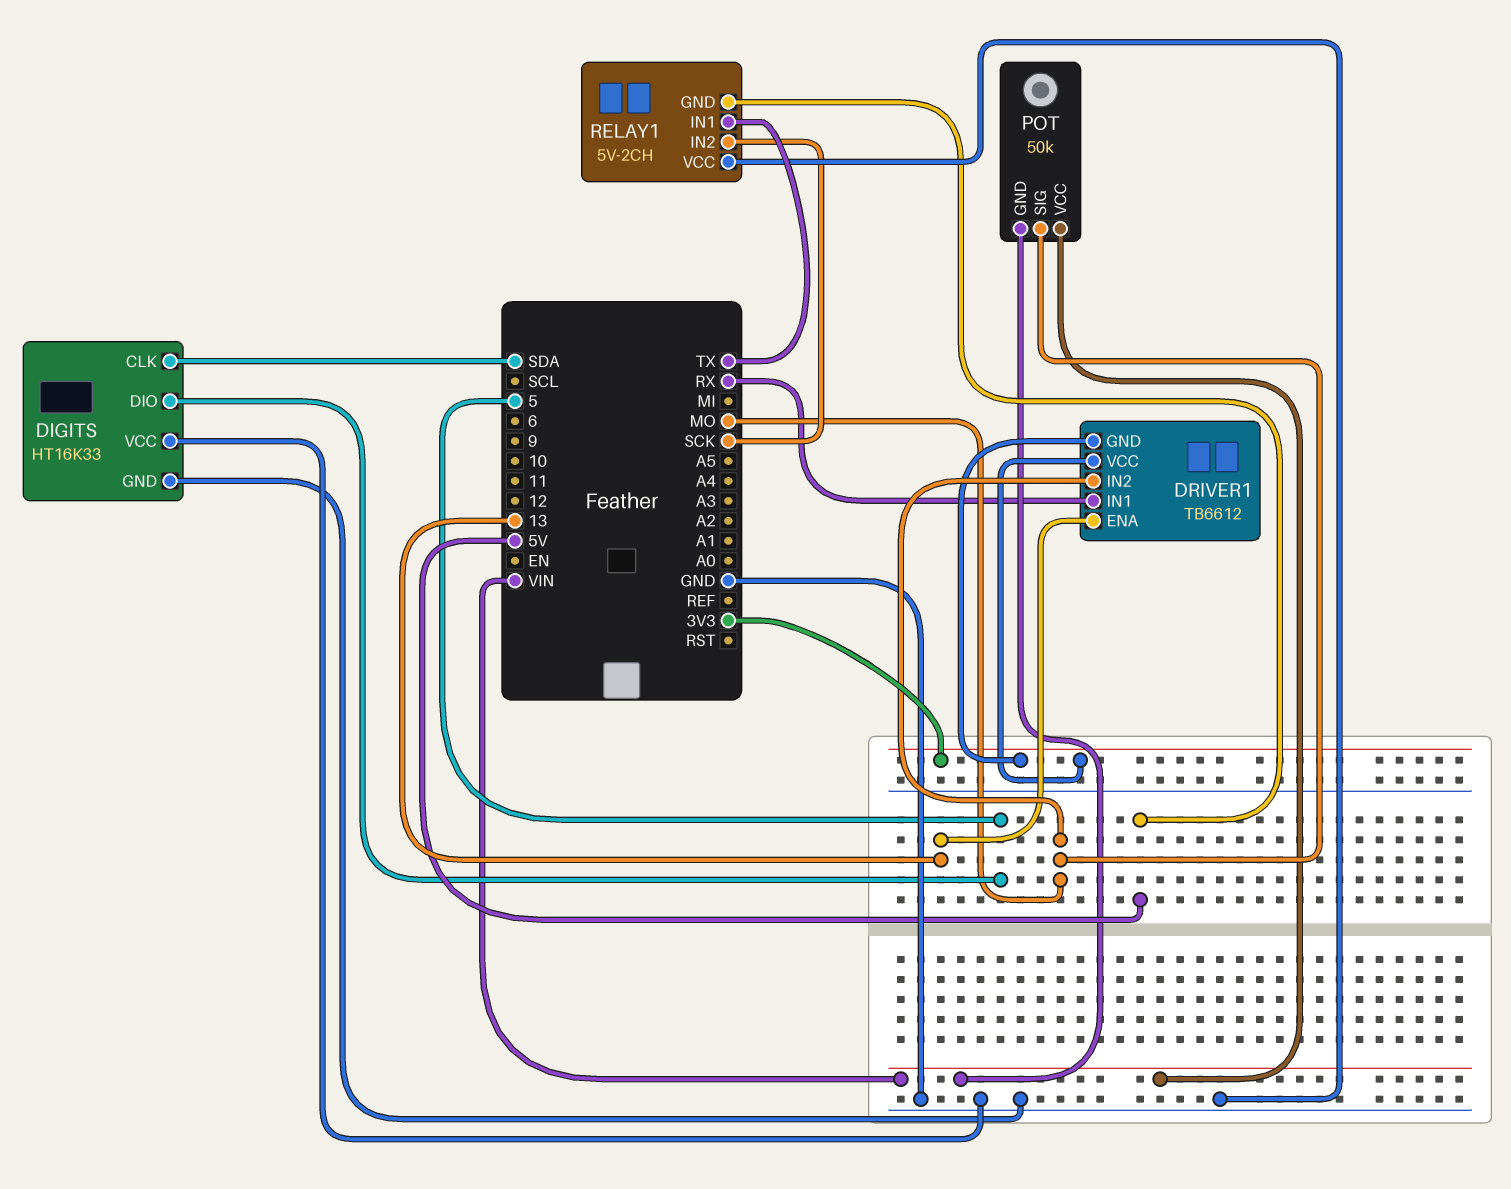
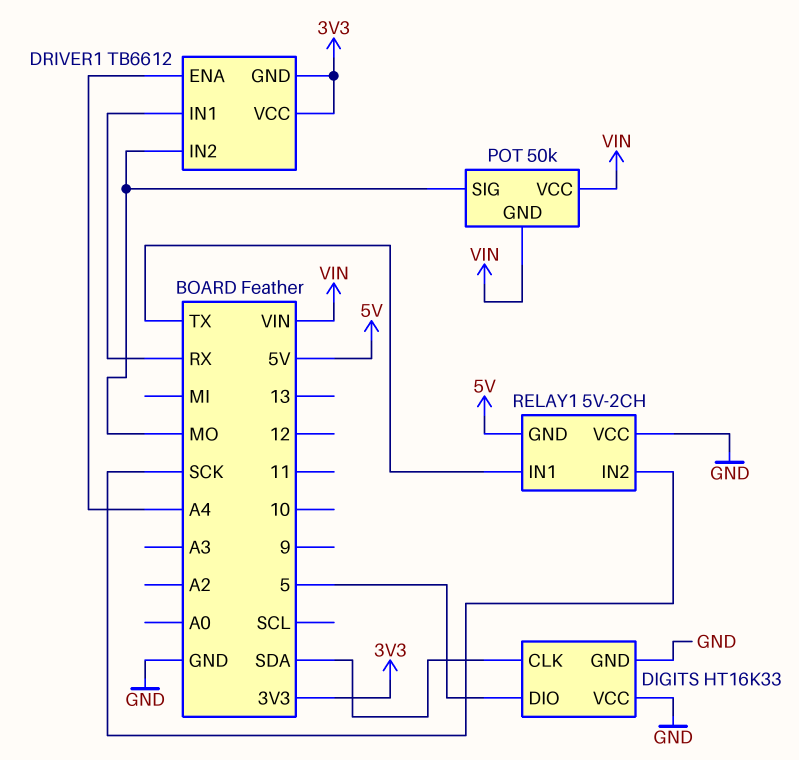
DRIVER1 pin ENA: 13 -> A4

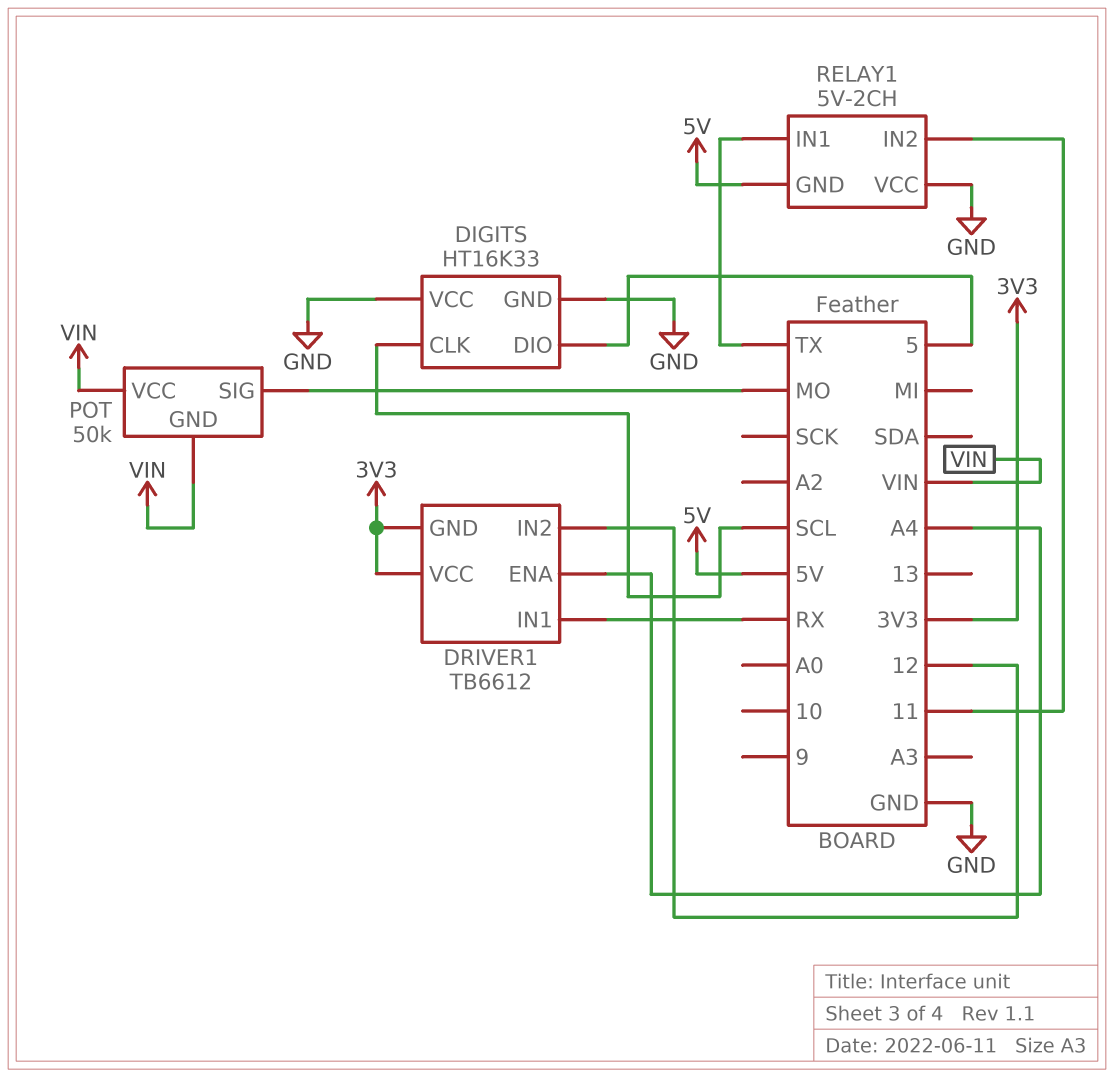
DIGITS pin CLK: SDA -> SCL
DRIVER1 pin IN2: MO -> 12
RELAY1 pin IN2: SCK -> 11

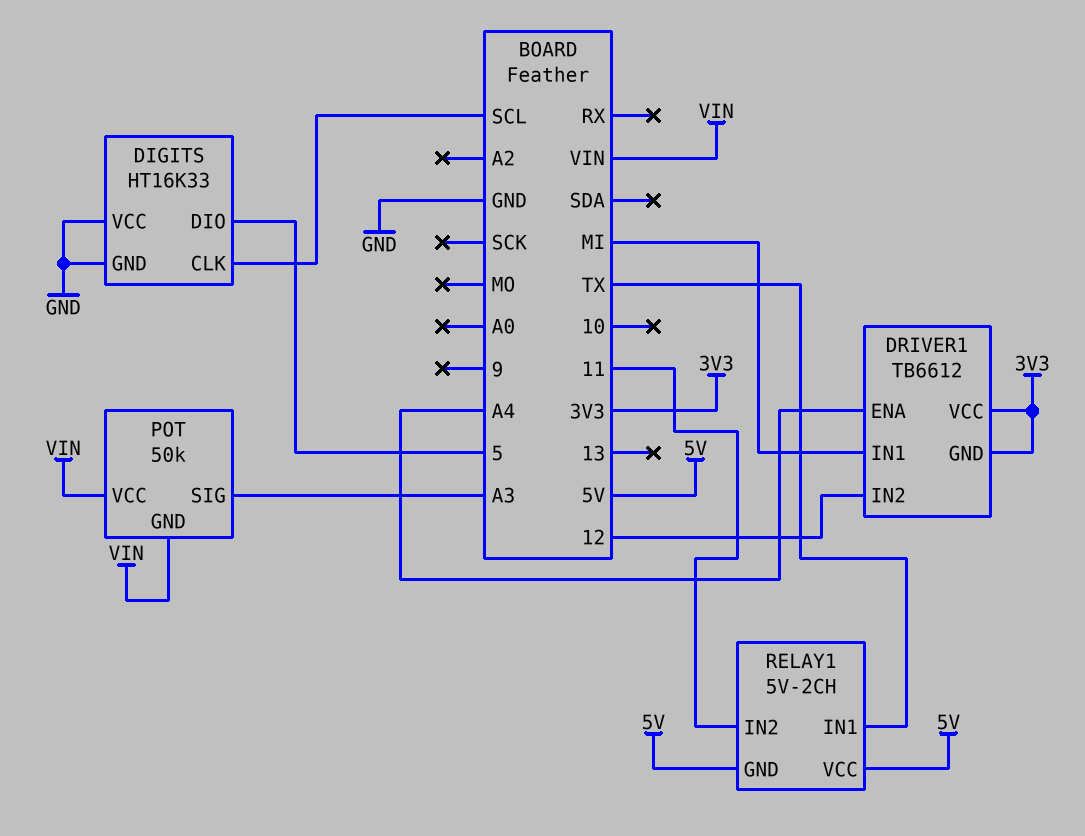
DRIVER1 pin IN1: RX -> MI
POT pin SIG: MO -> A3
RELAY1 pin VCC: GND -> 5V

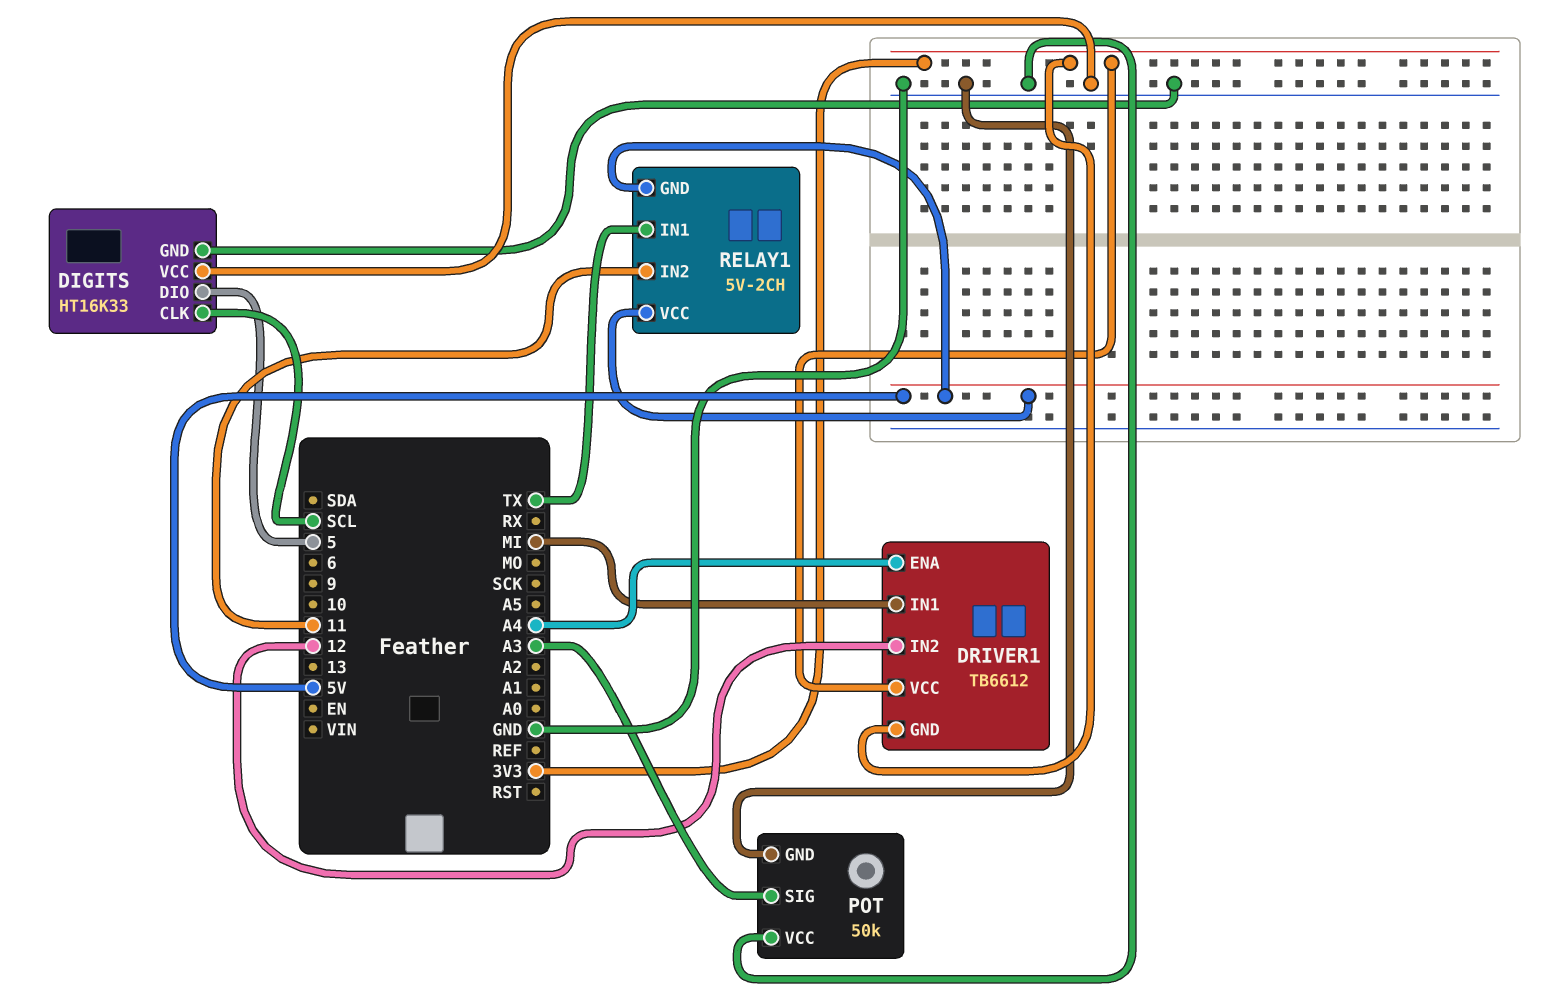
POT pin GND: VIN -> GND
POT pin VCC: VIN -> GND

